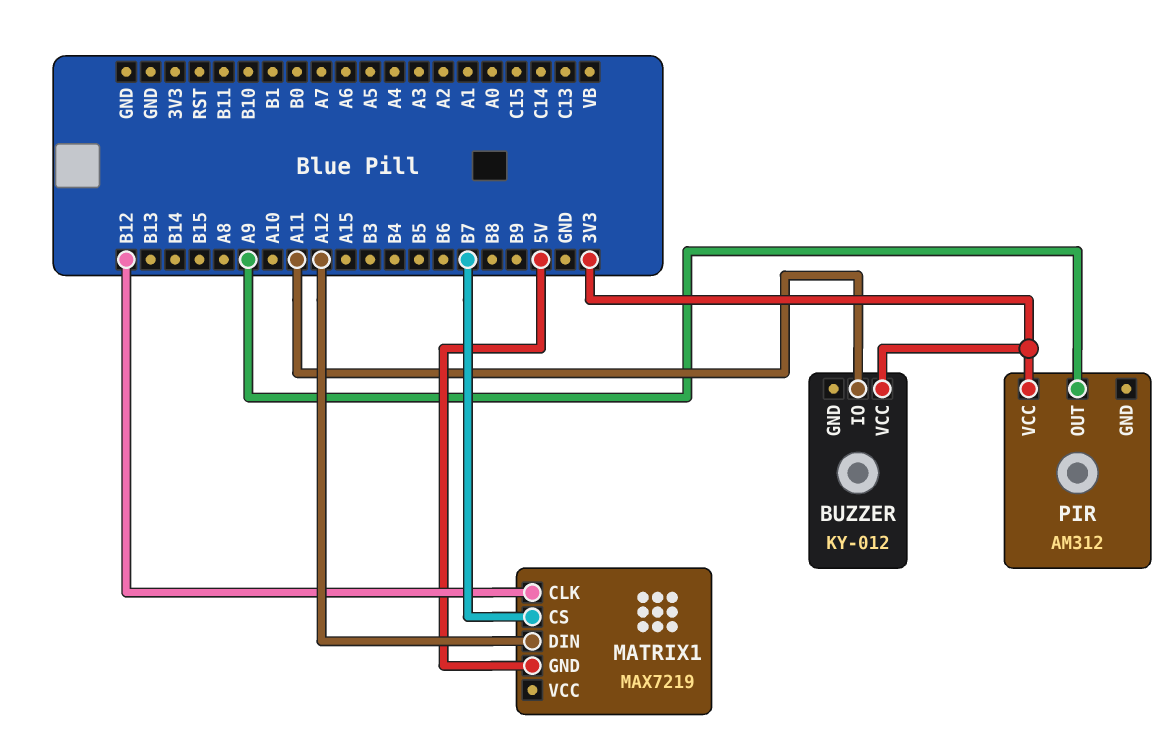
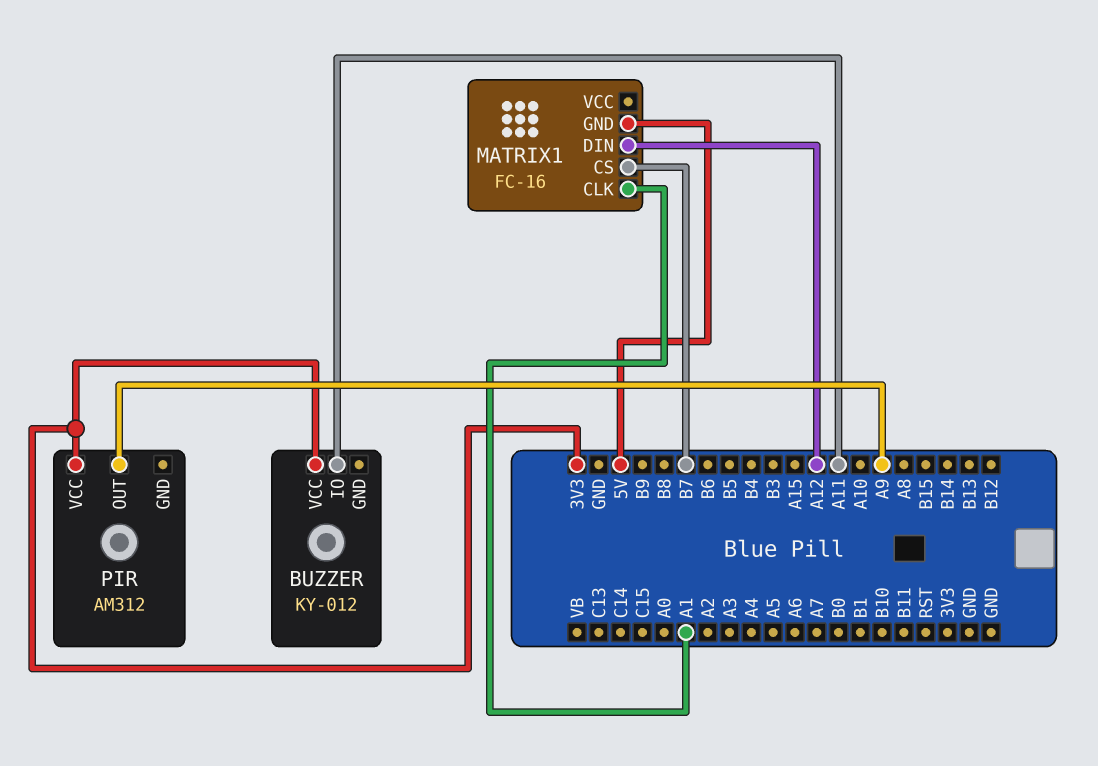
MATRIX1: MAX7219 -> FC-16
MATRIX1 pin CLK: B12 -> A1

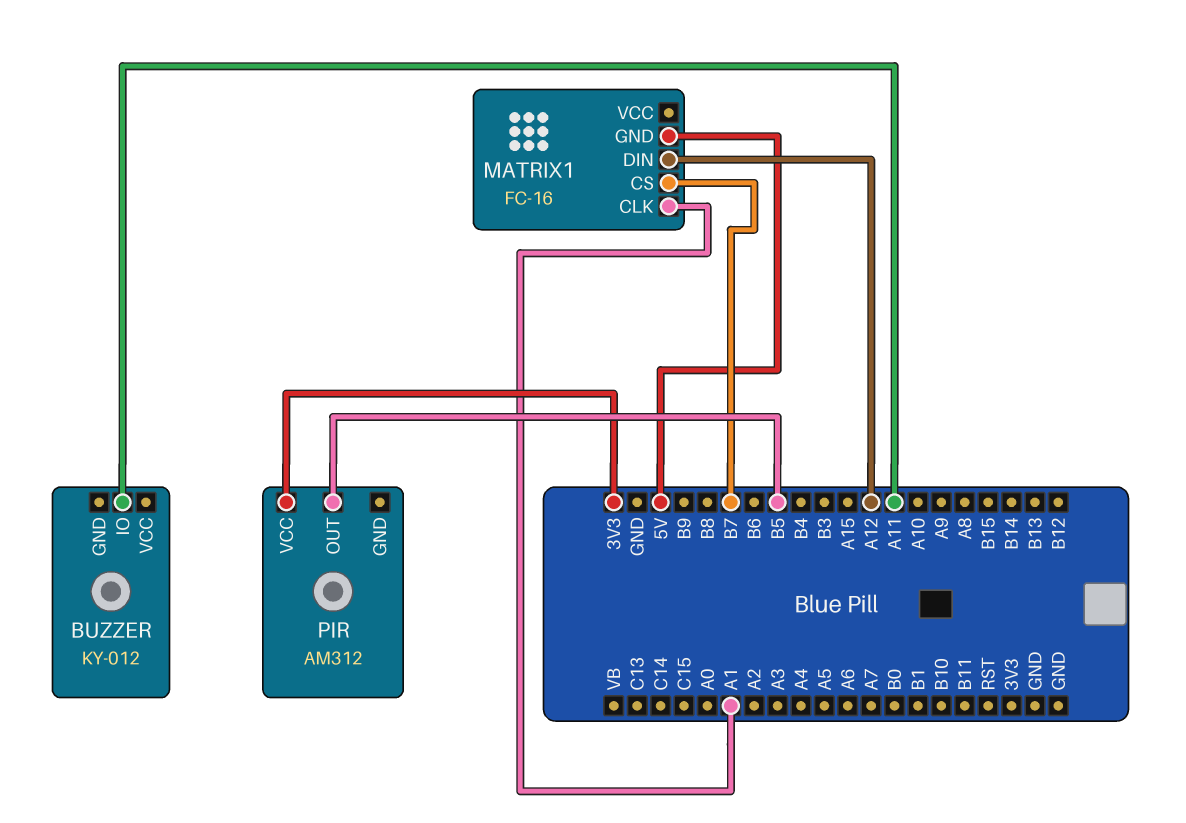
BUZZER pin VCC: 3V3 -> none
PIR pin OUT: A9 -> B5

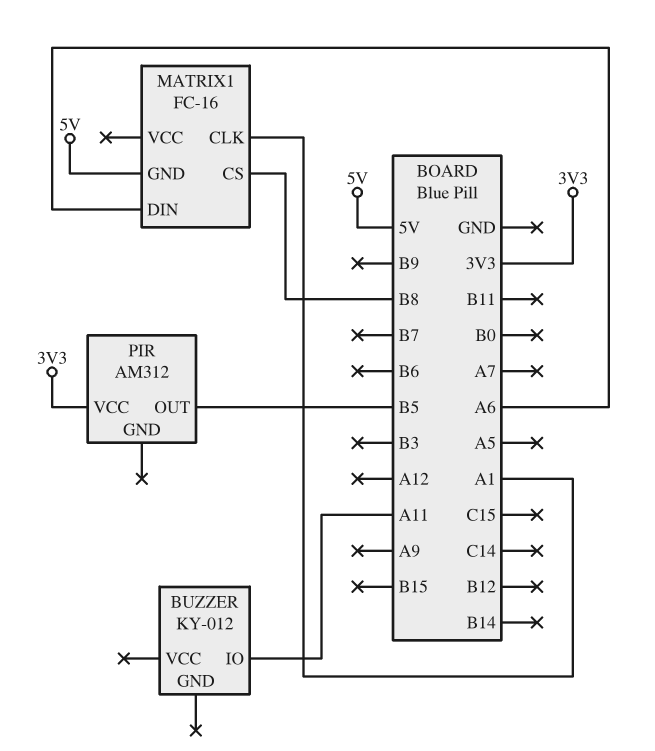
MATRIX1 pin CS: B7 -> B8
MATRIX1 pin DIN: A12 -> A6

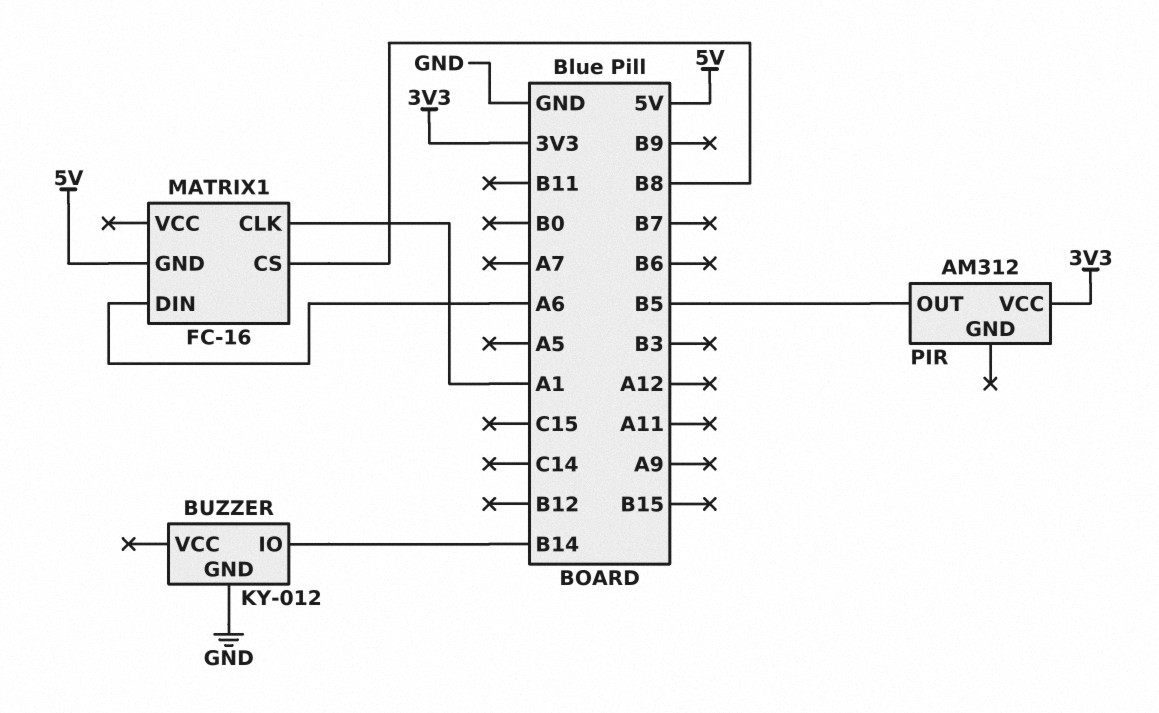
BUZZER pin GND: none -> GND
BUZZER pin IO: A11 -> B14

